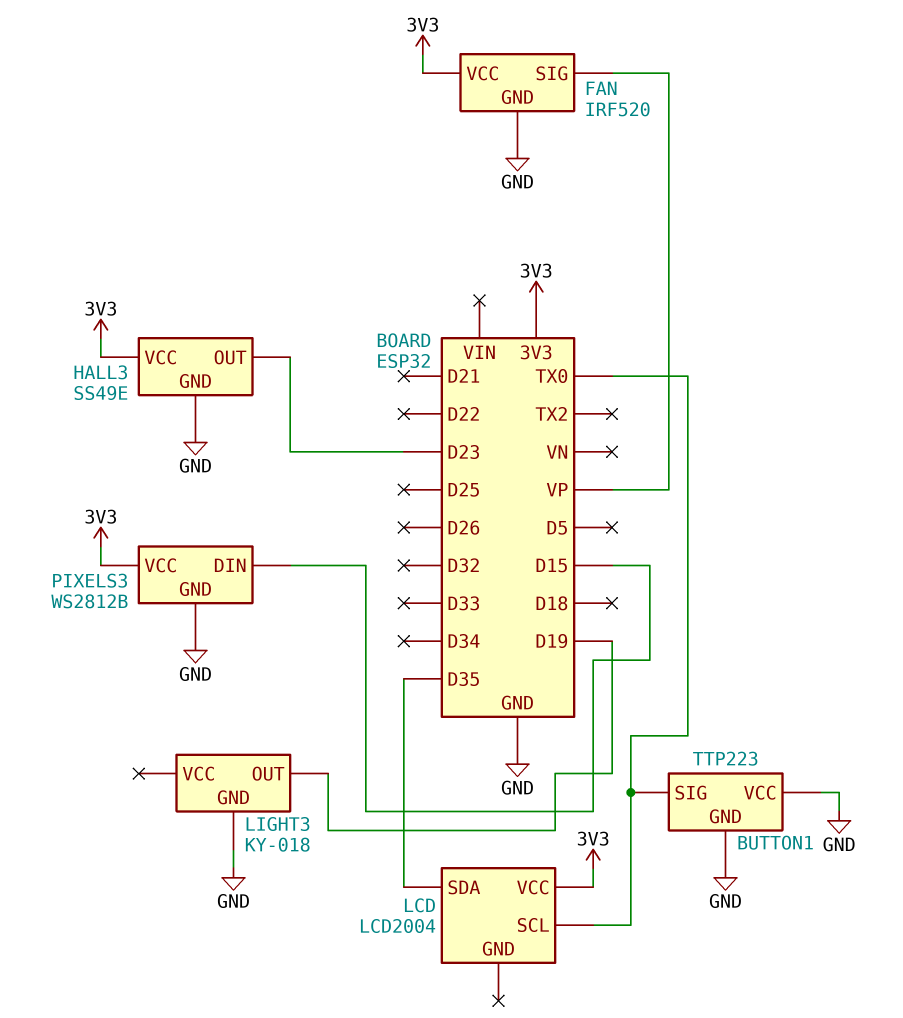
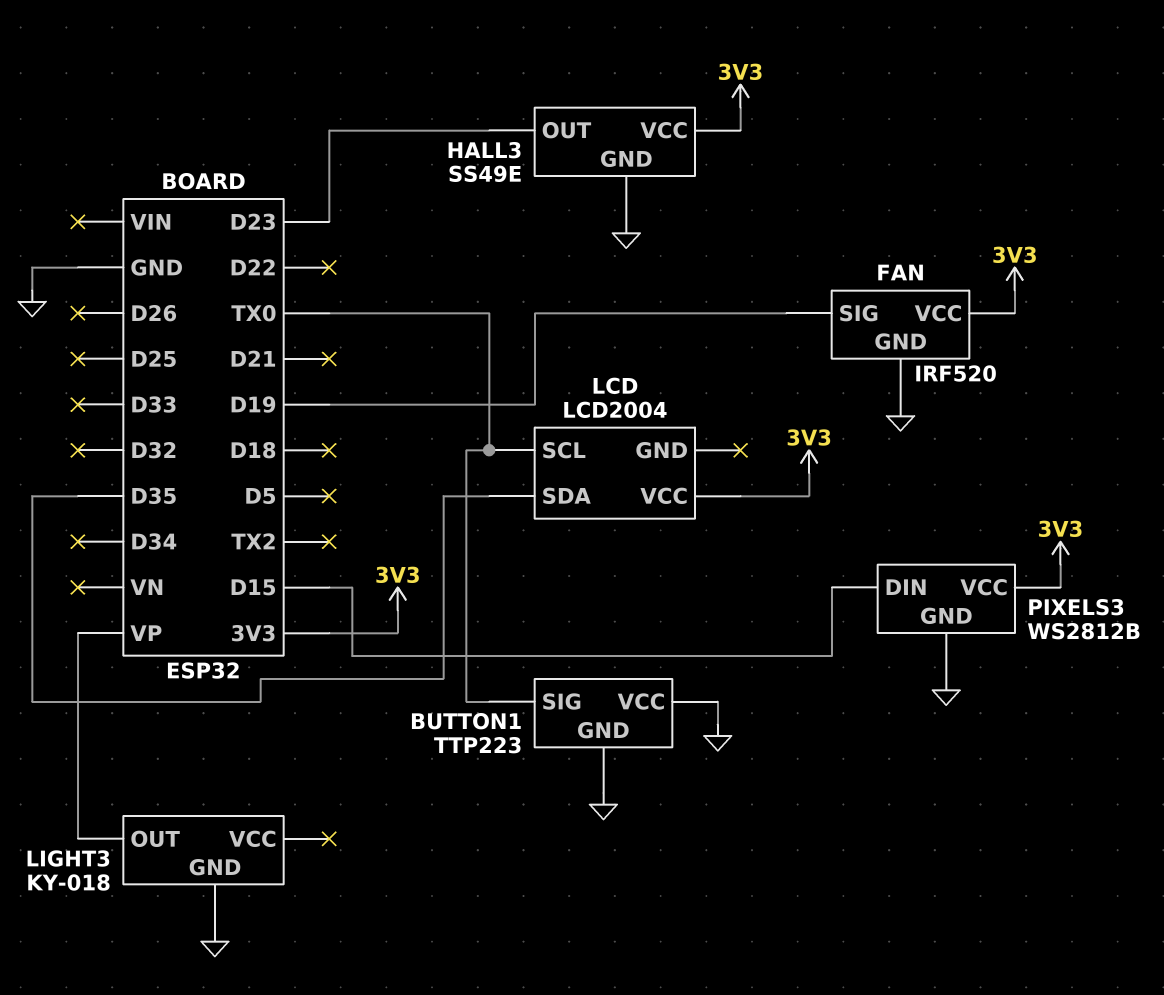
FAN pin SIG: VP -> D19
LIGHT3 pin OUT: D19 -> VP

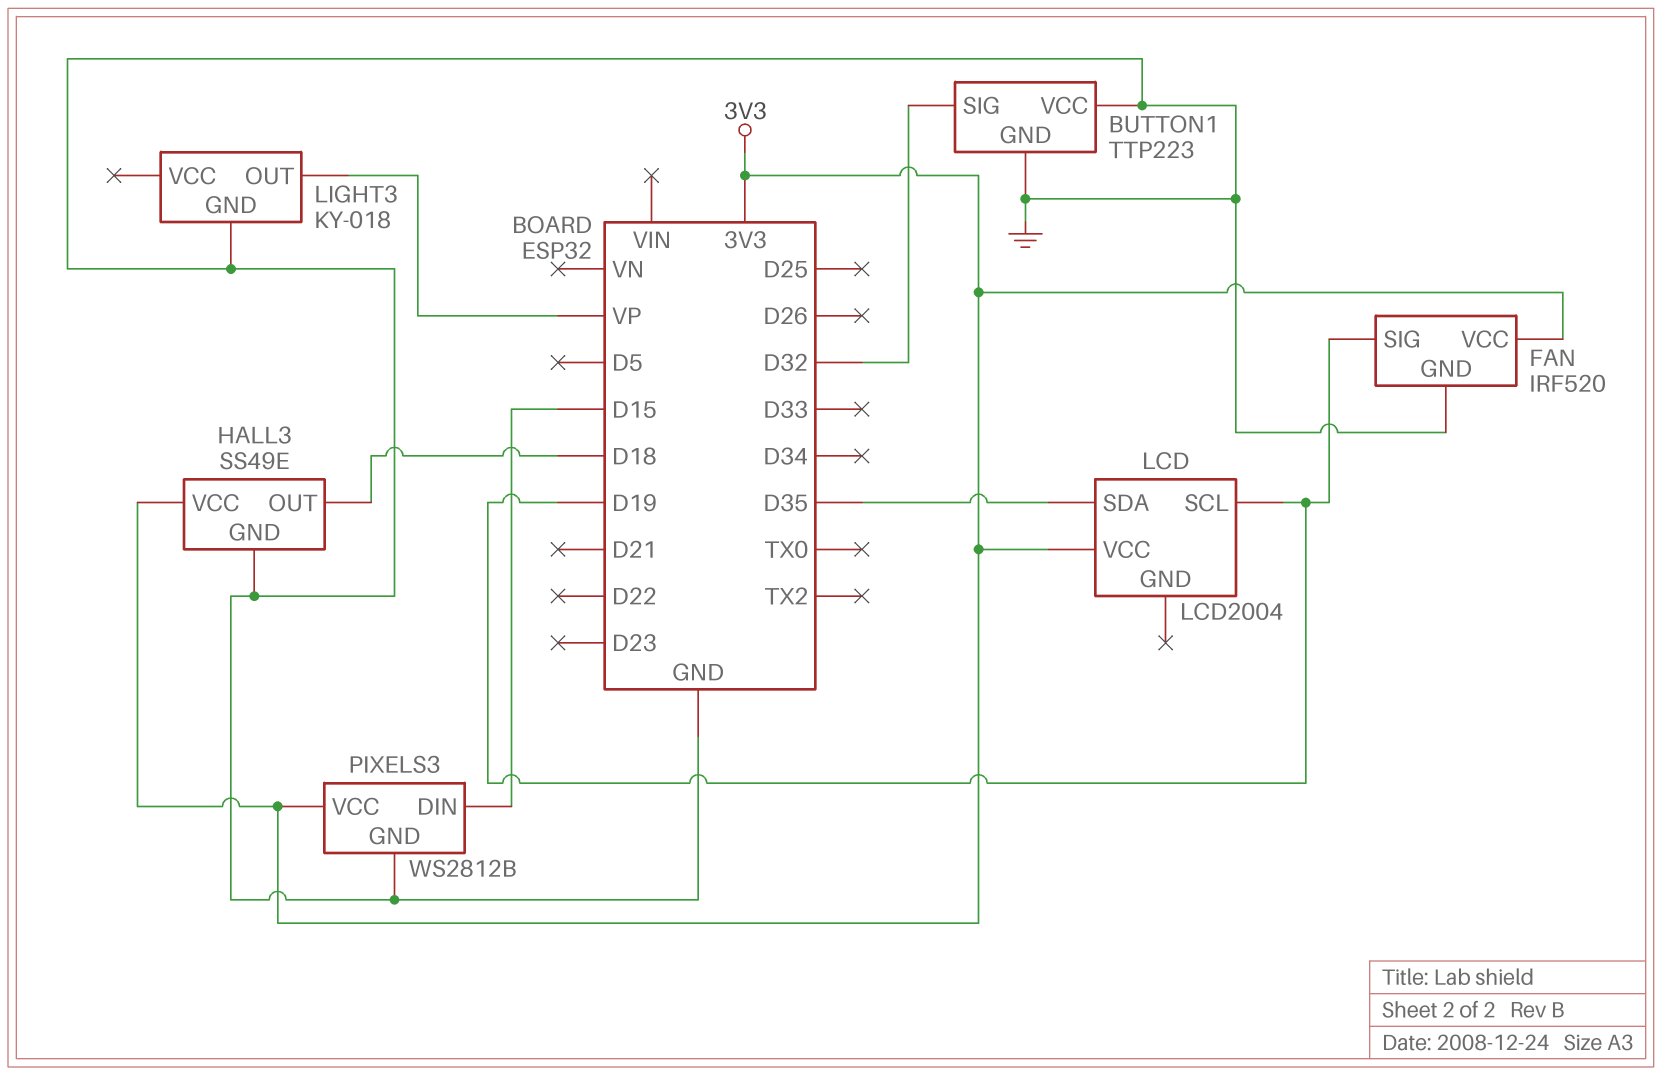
BUTTON1 pin SIG: TX0 -> D32
HALL3 pin OUT: D23 -> D18
LCD pin SCL: TX0 -> D19

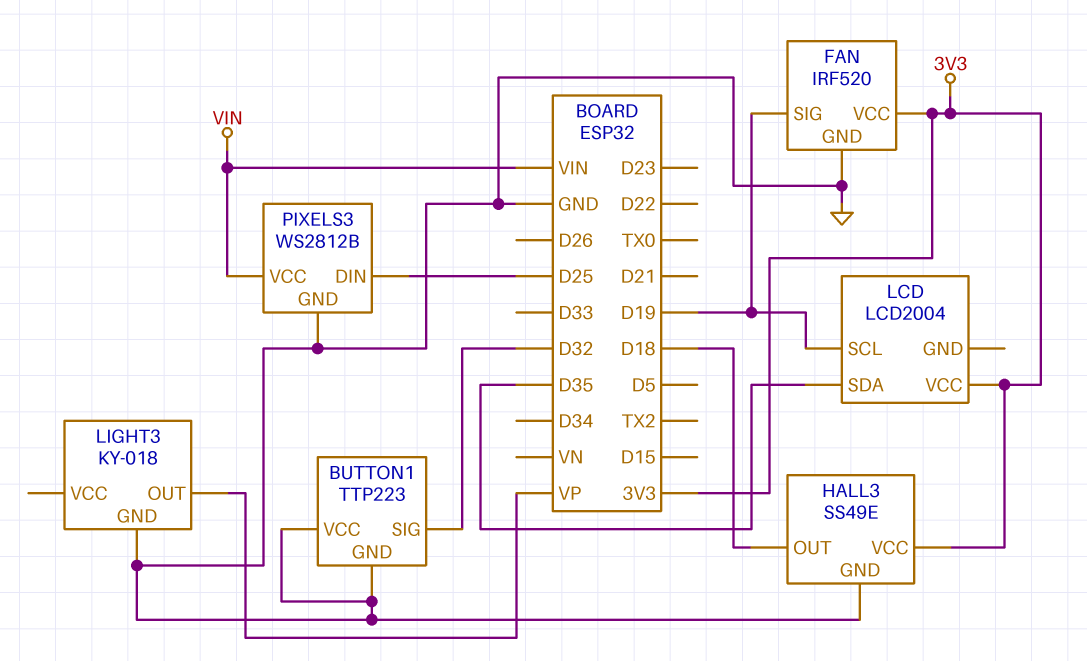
PIXELS3 pin DIN: D15 -> D25
PIXELS3 pin VCC: 3V3 -> VIN

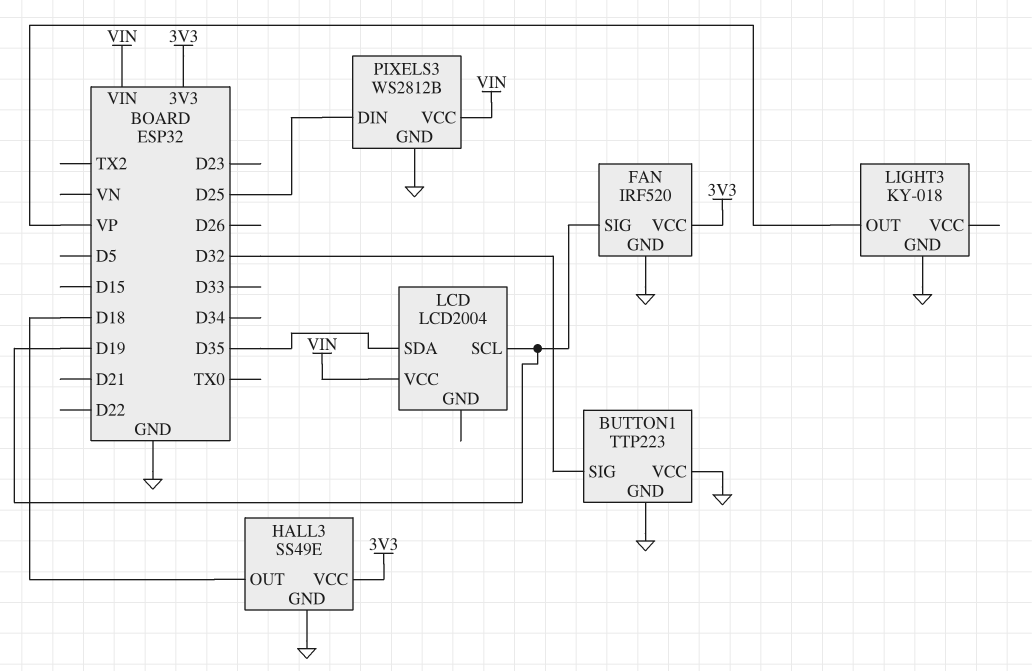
LCD pin VCC: 3V3 -> VIN

